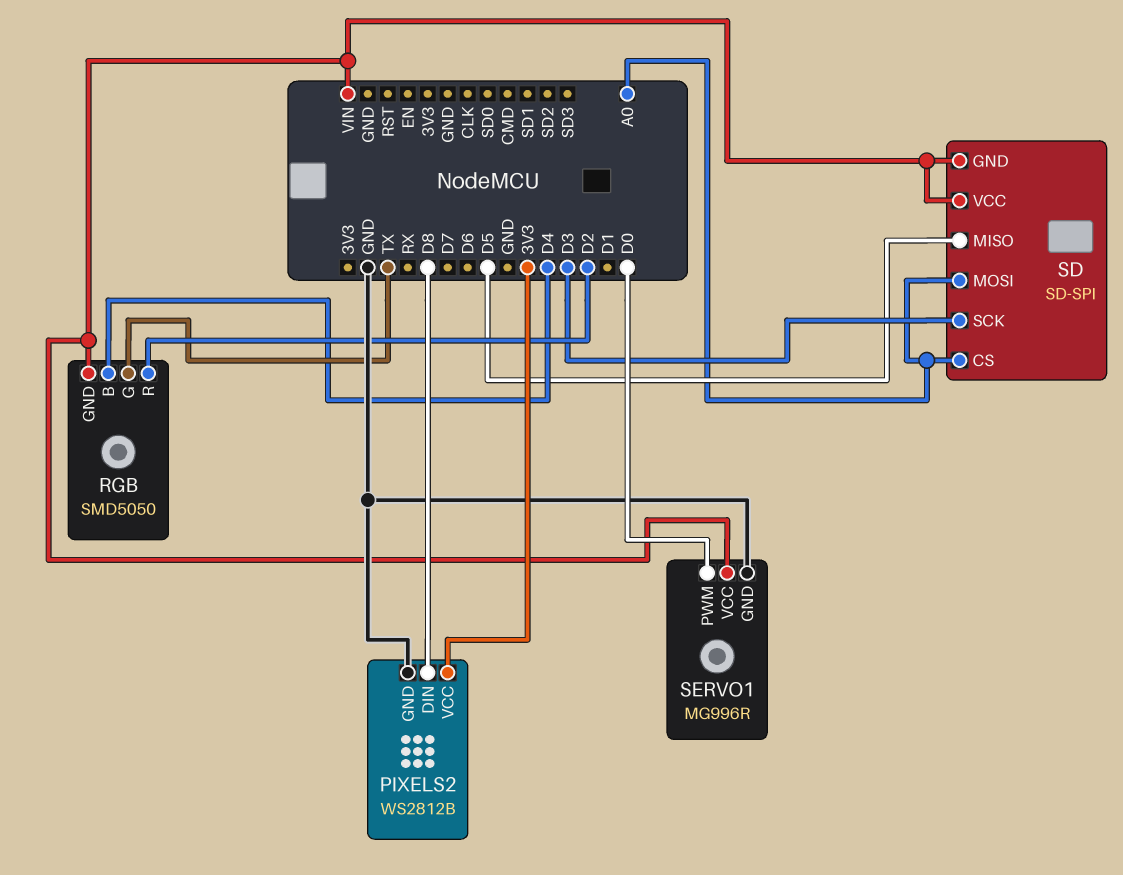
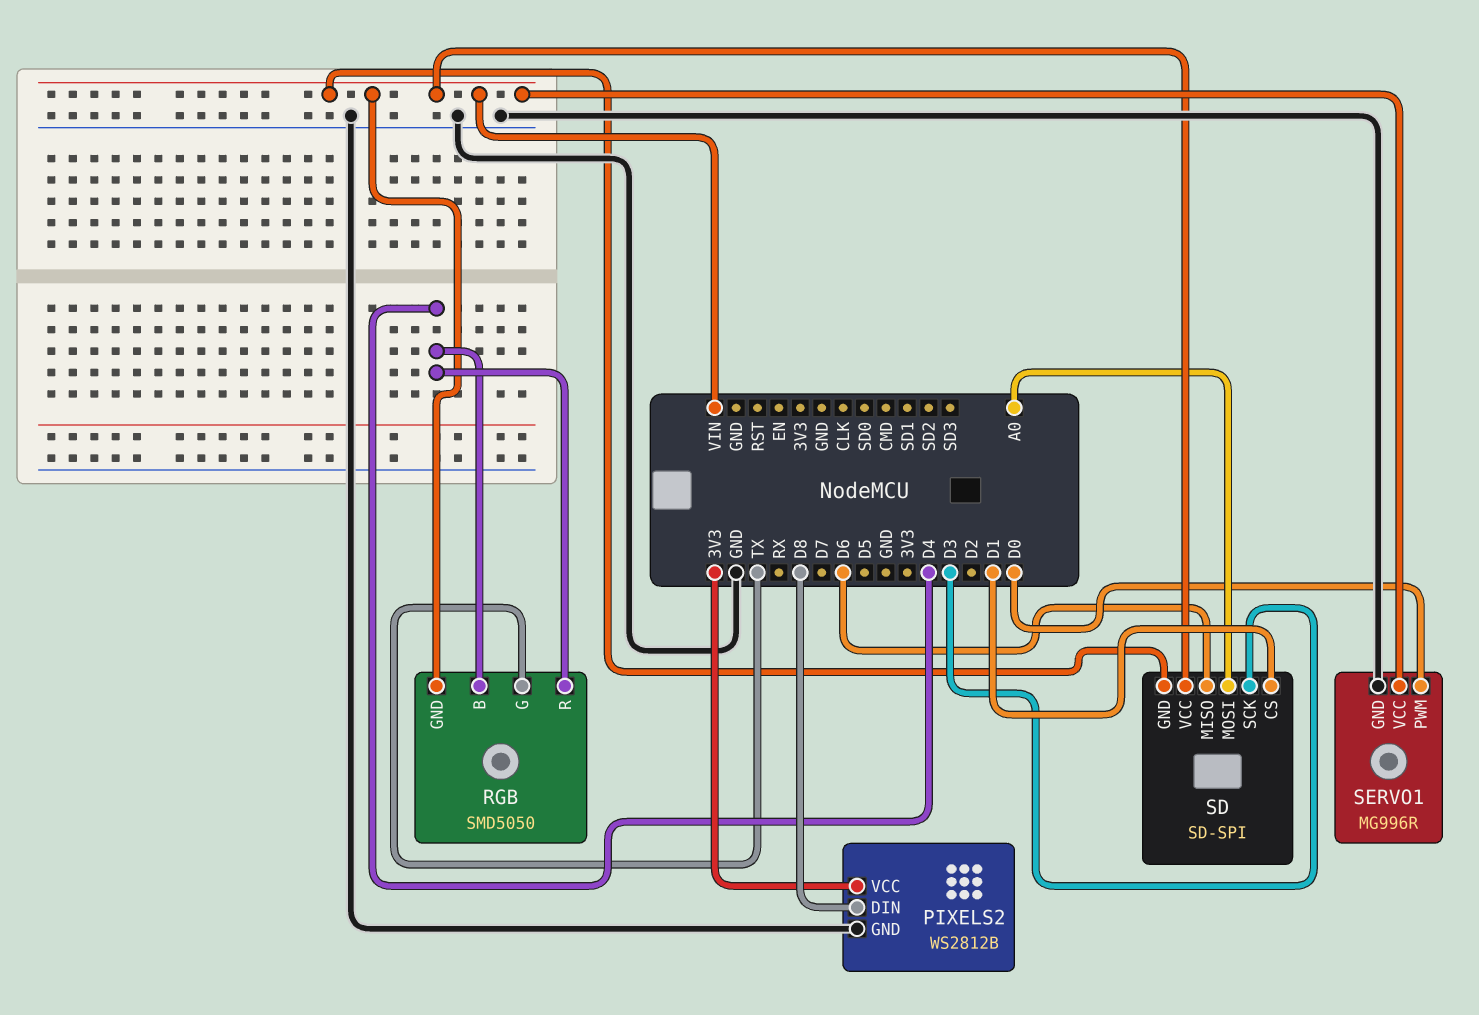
RGB pin R: D2 -> D4
SD pin CS: A0 -> D1
SD pin MISO: D5 -> D6

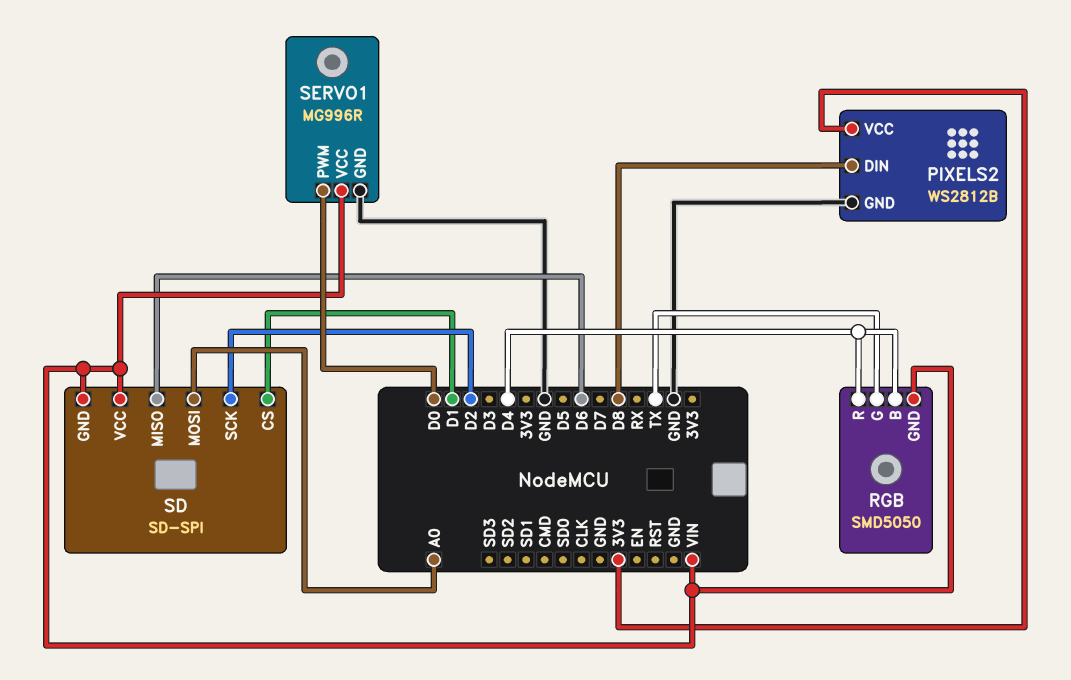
SD pin SCK: D3 -> D2

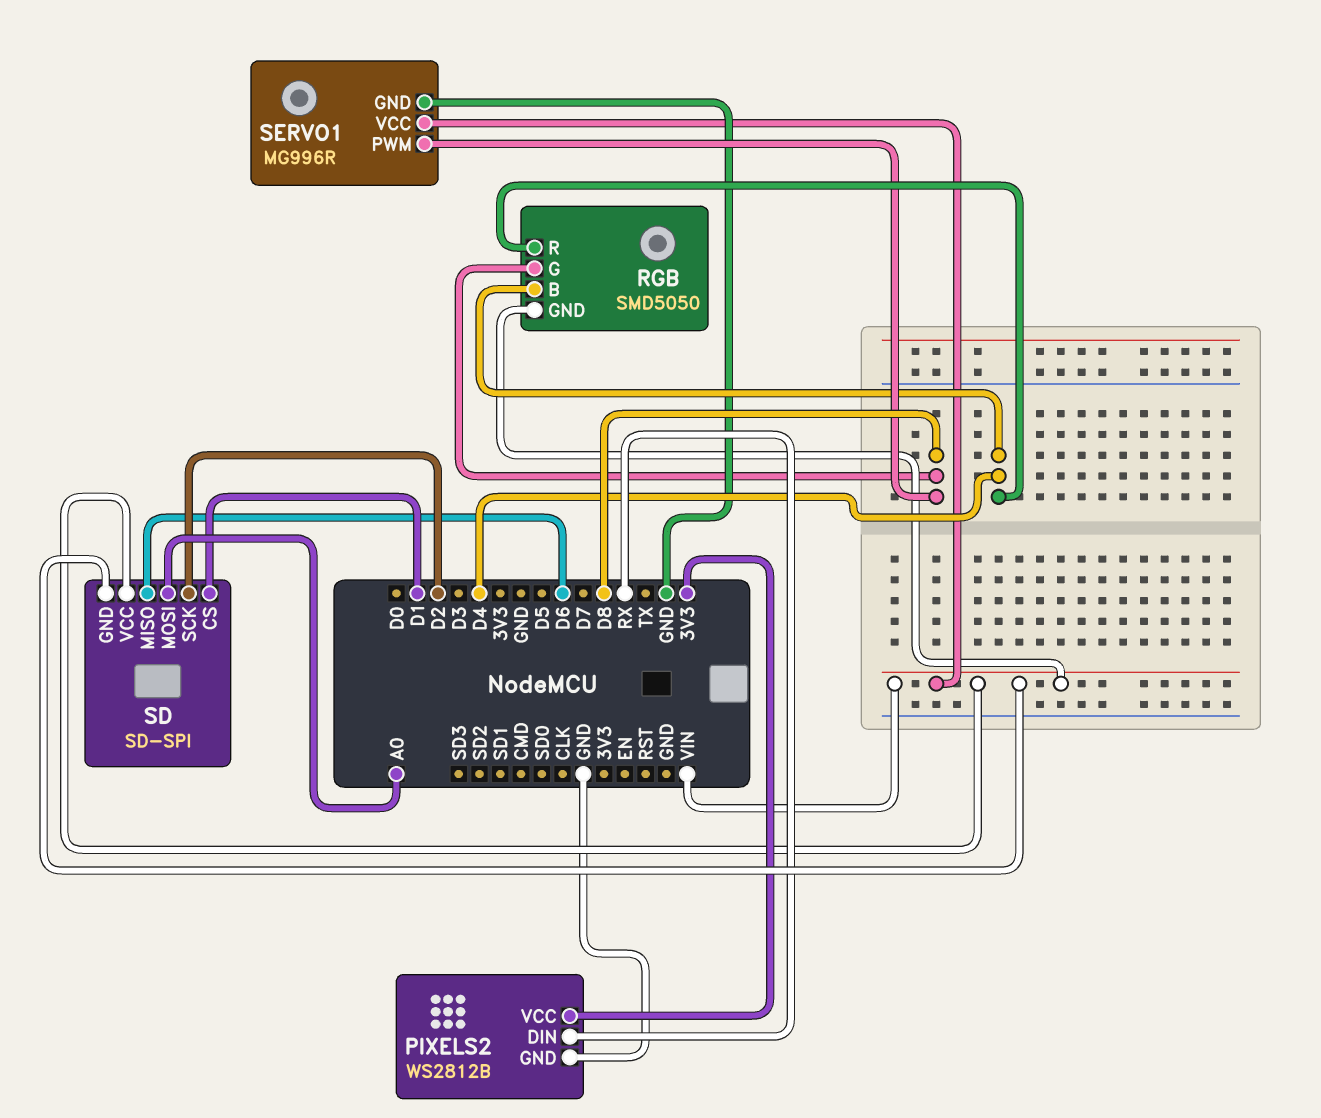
PIXELS2 pin DIN: D8 -> RX
RGB pin G: TX -> D8
SERVO1 pin PWM: D0 -> D8

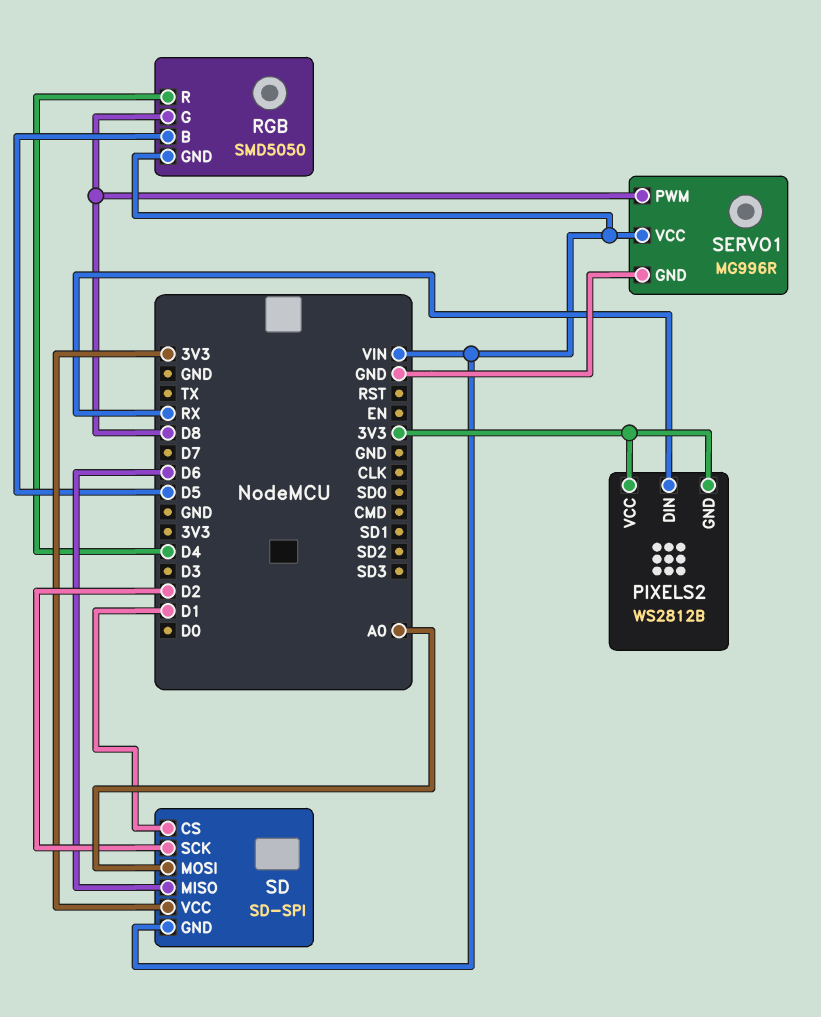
PIXELS2 pin GND: GND -> 3V3
RGB pin B: D4 -> D5
SD pin VCC: VIN -> 3V3

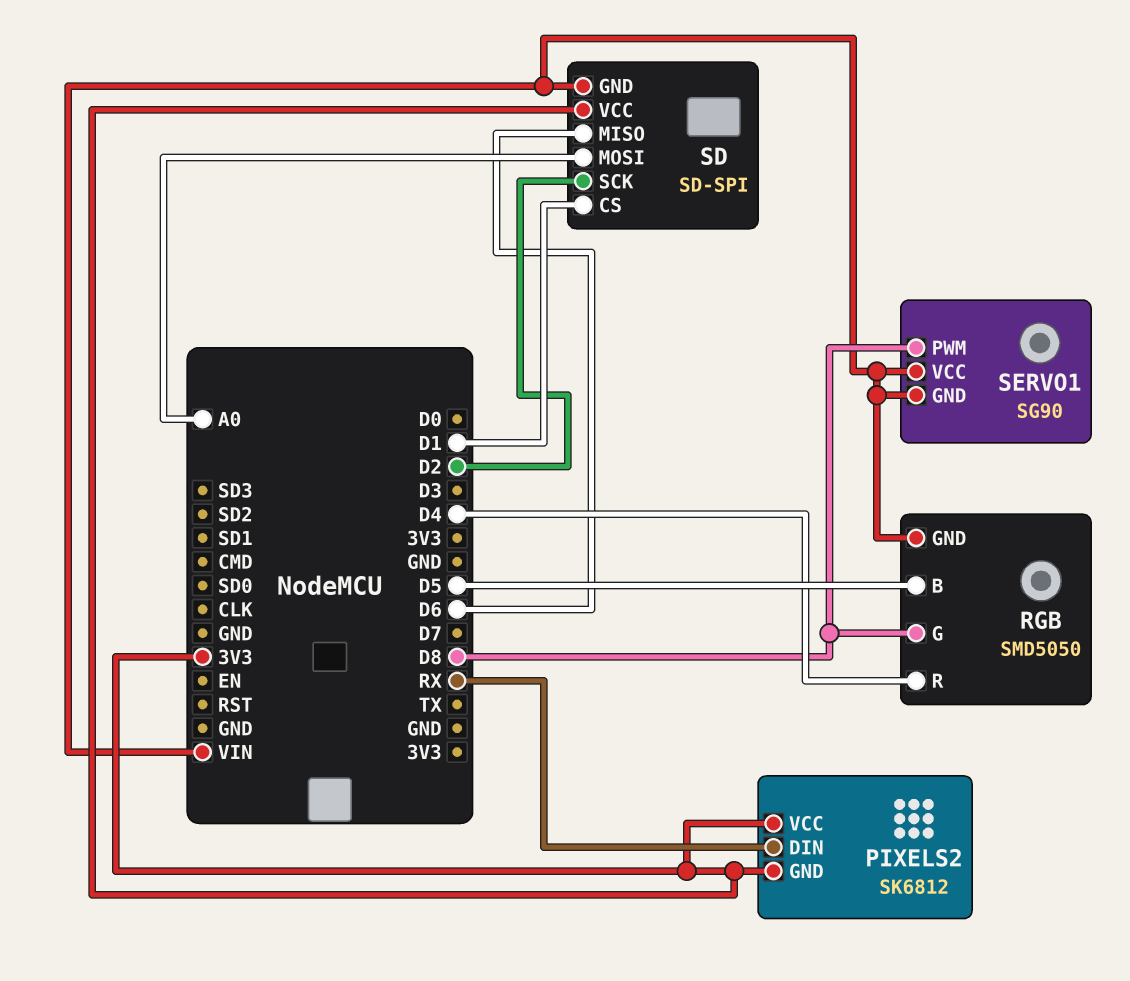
PIXELS2: WS2812B -> SK6812
SERVO1: MG996R -> SG90
SERVO1 pin GND: GND -> VIN

